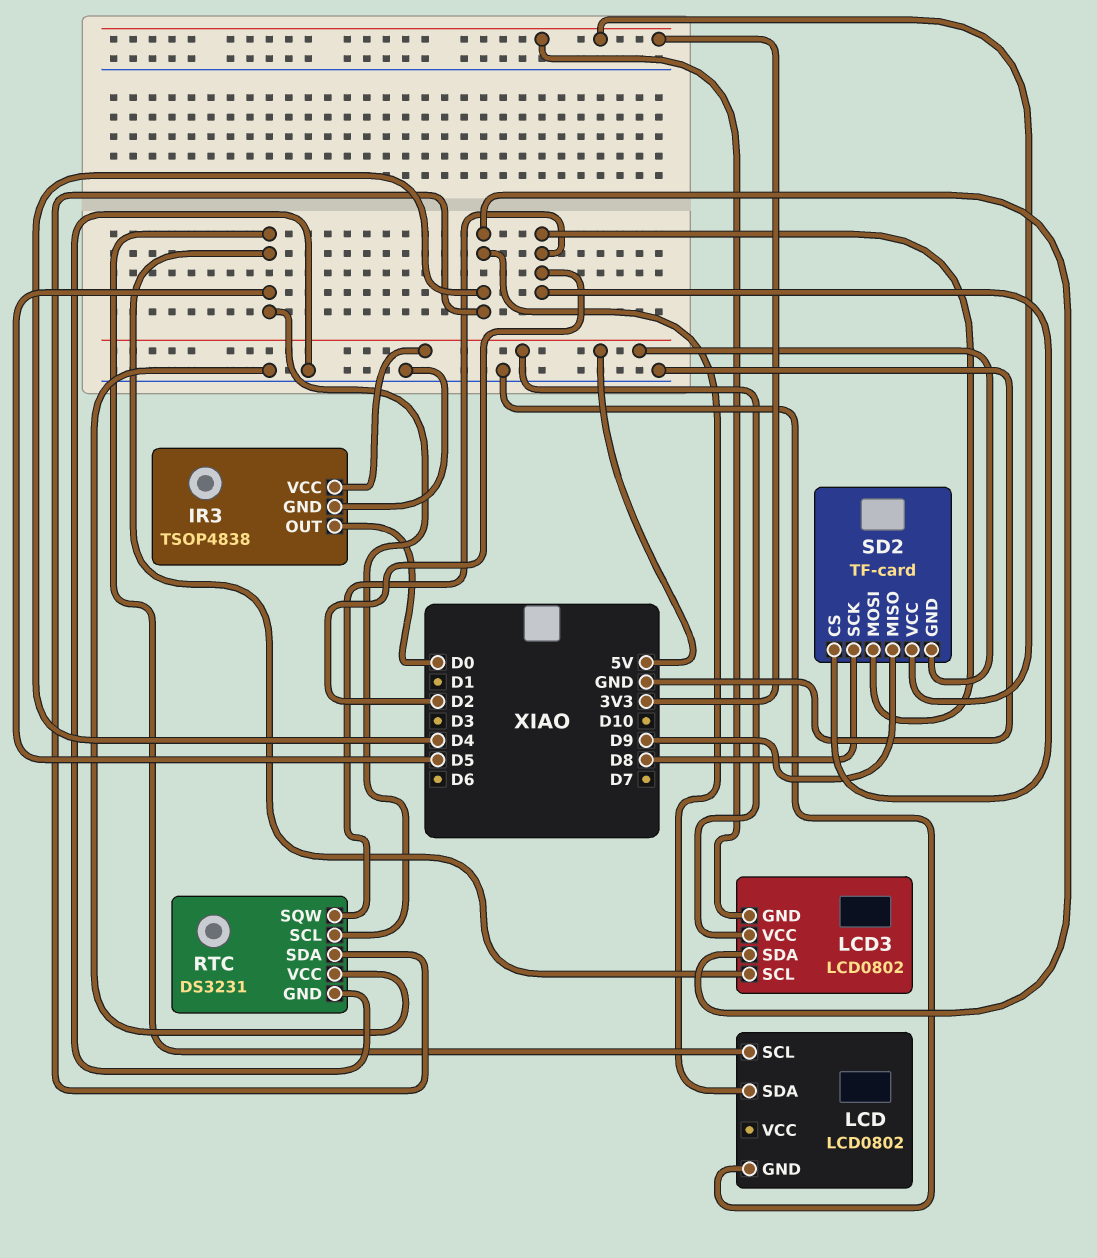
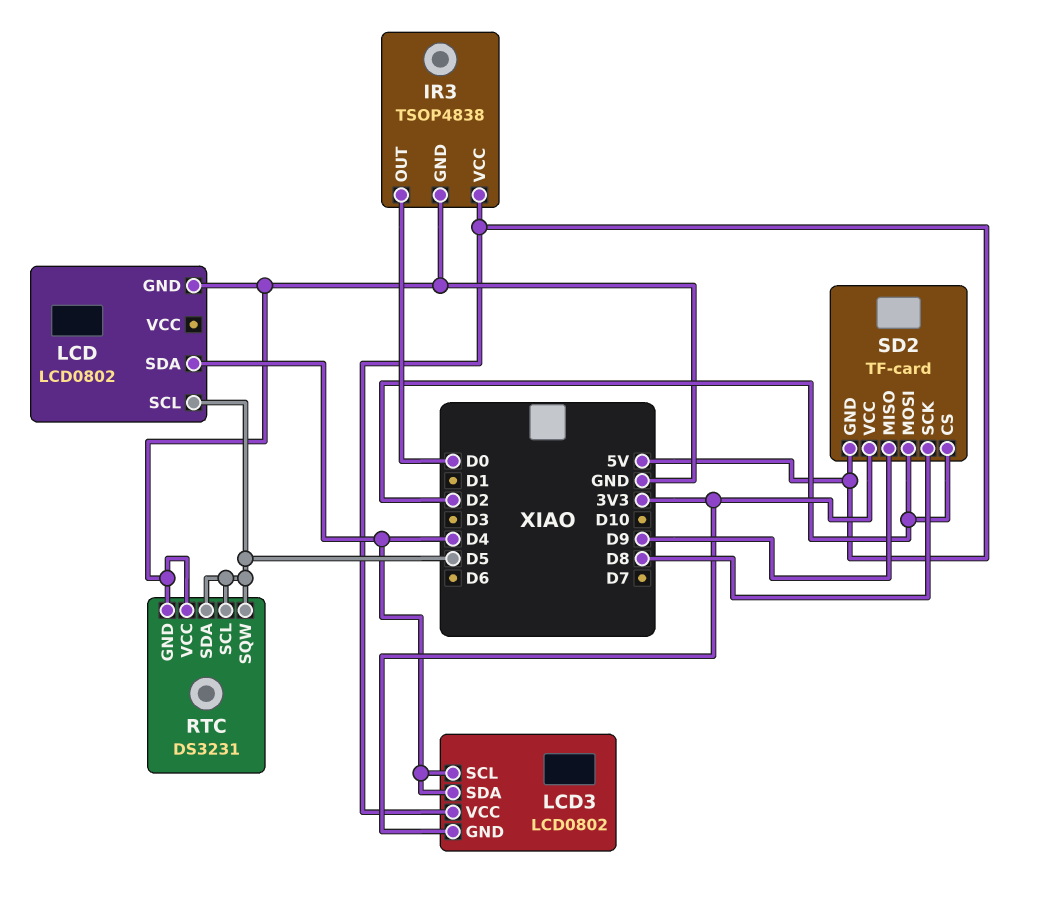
LCD3 pin SCL: D5 -> D4
RTC pin SDA: D4 -> D5
RTC pin SQW: D2 -> D5

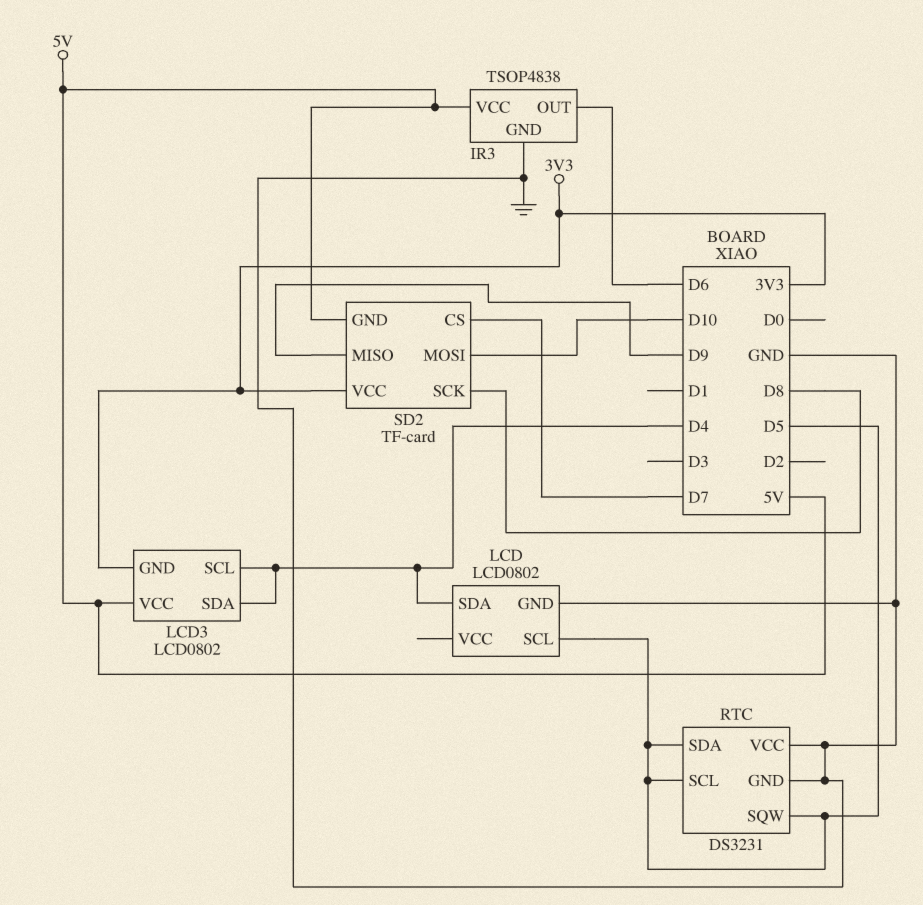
IR3 pin OUT: D0 -> D6
SD2 pin CS: D2 -> D7
SD2 pin MOSI: D2 -> D10

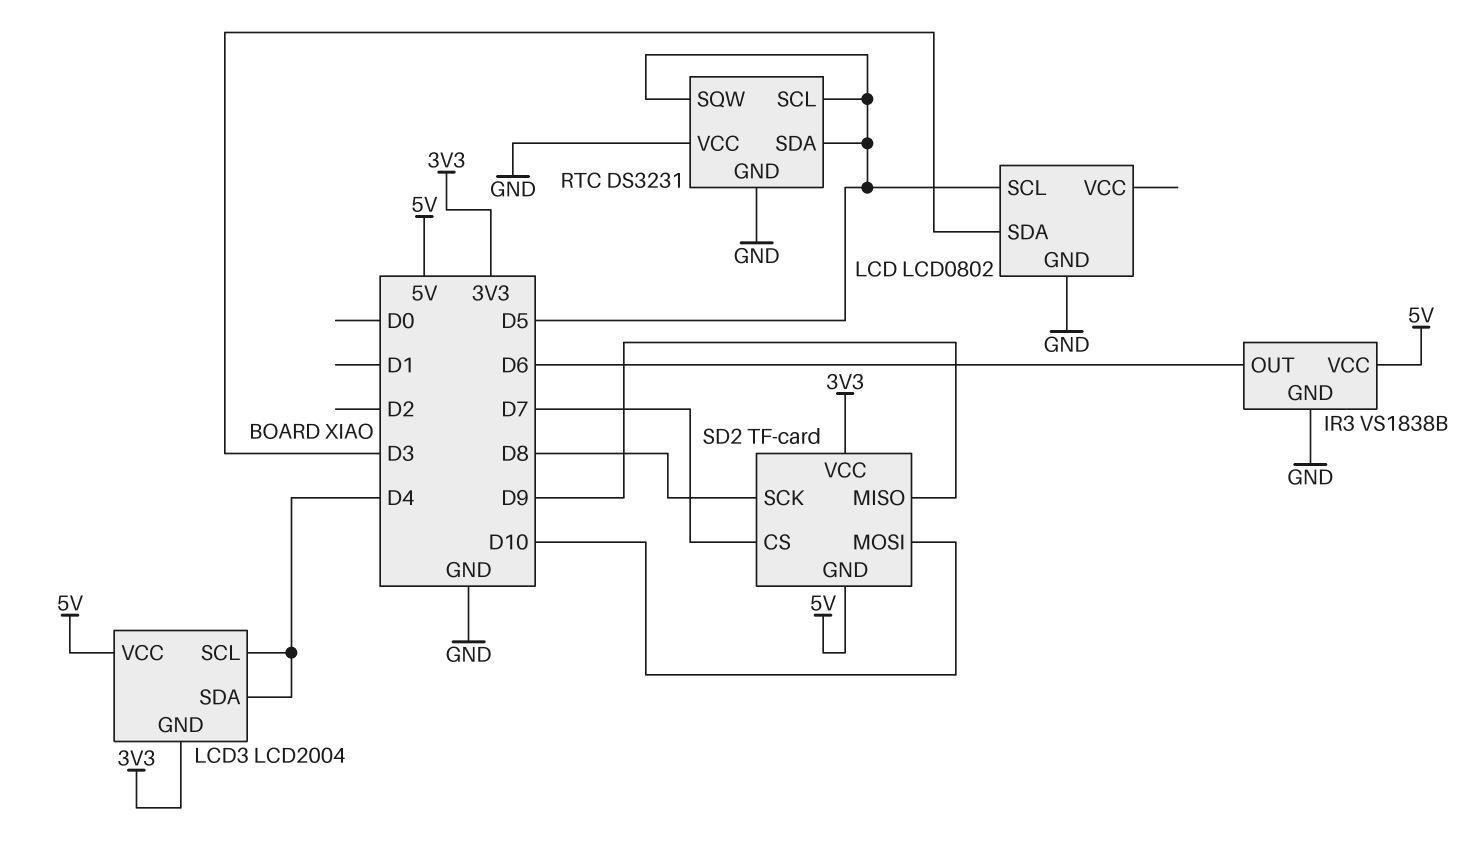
IR3: TSOP4838 -> VS1838B
LCD pin SDA: D4 -> D3
LCD3: LCD0802 -> LCD2004

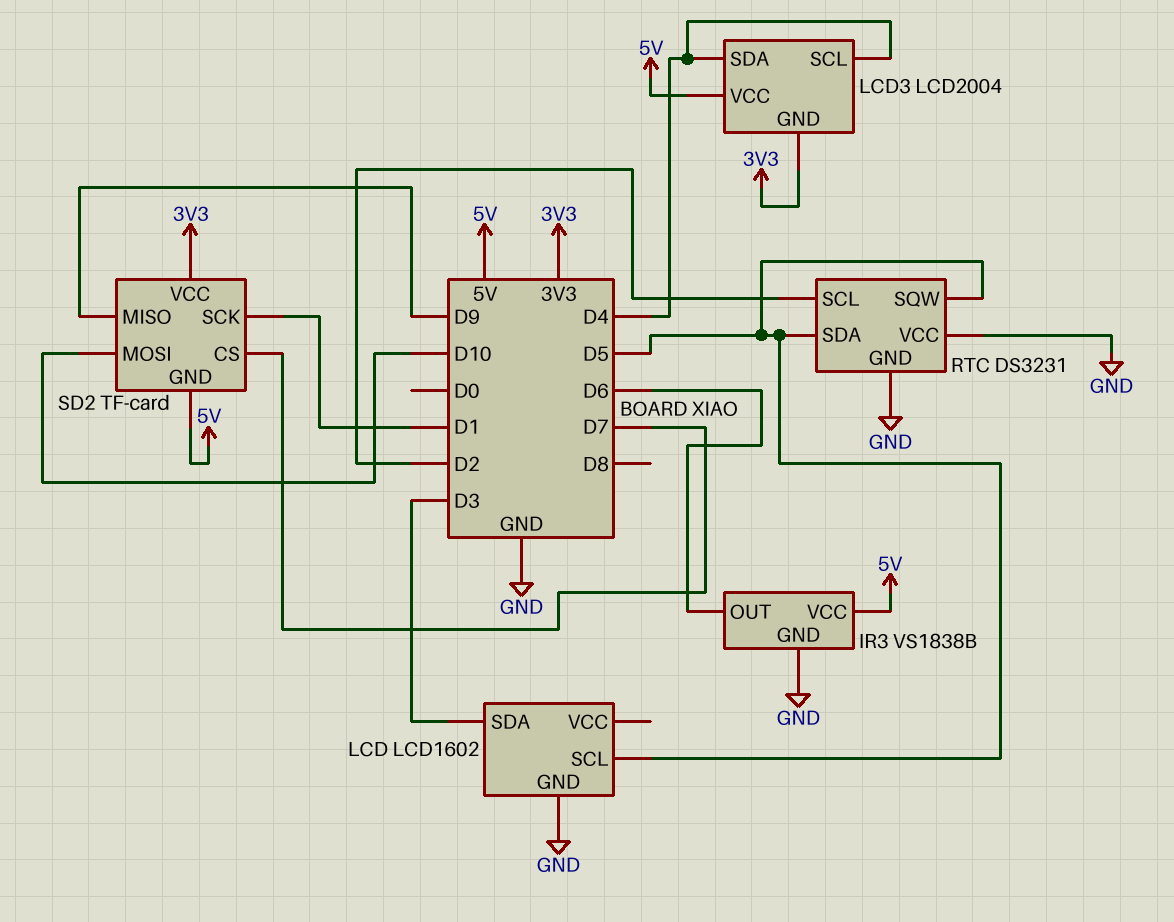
LCD: LCD0802 -> LCD1602
RTC pin SCL: D5 -> D2
SD2 pin SCK: D8 -> D1

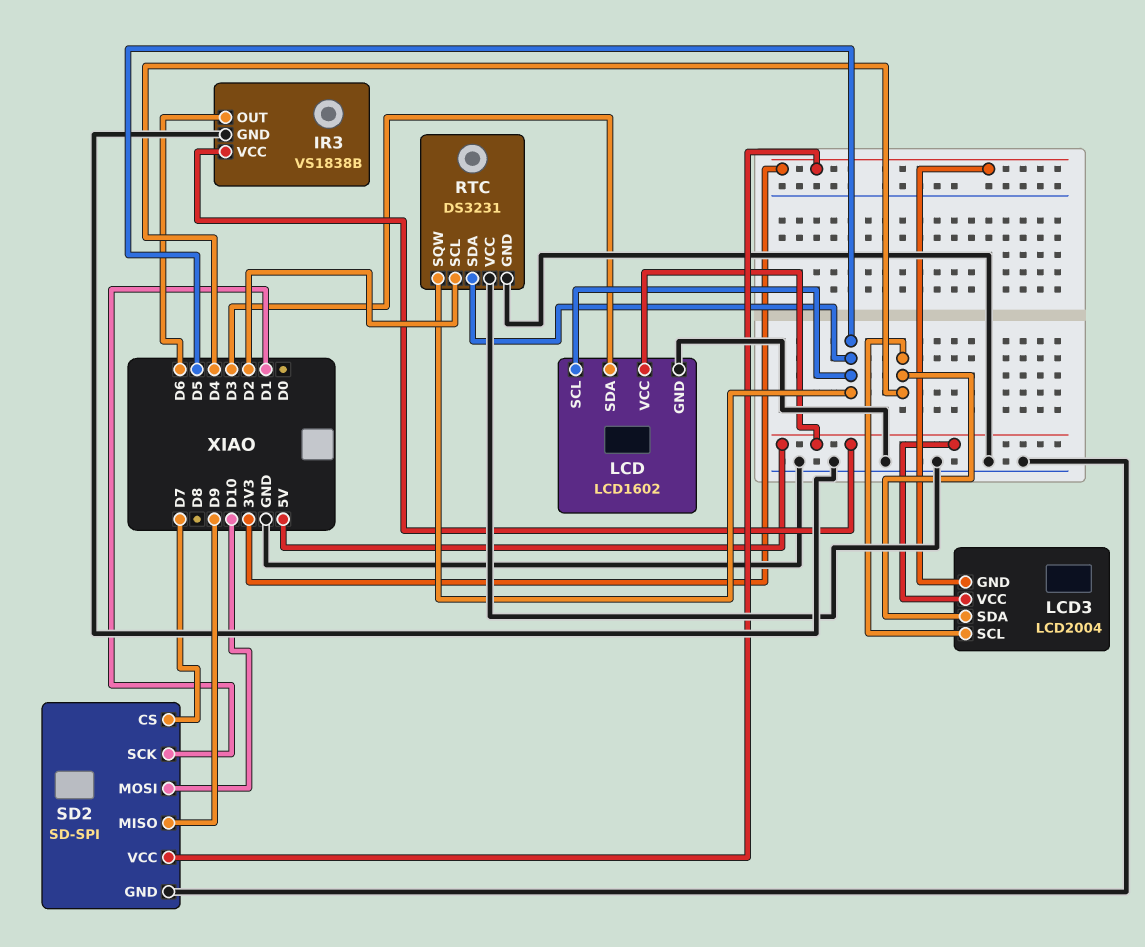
LCD pin VCC: none -> 5V
SD2: TF-card -> SD-SPI
SD2 pin GND: 5V -> GND

